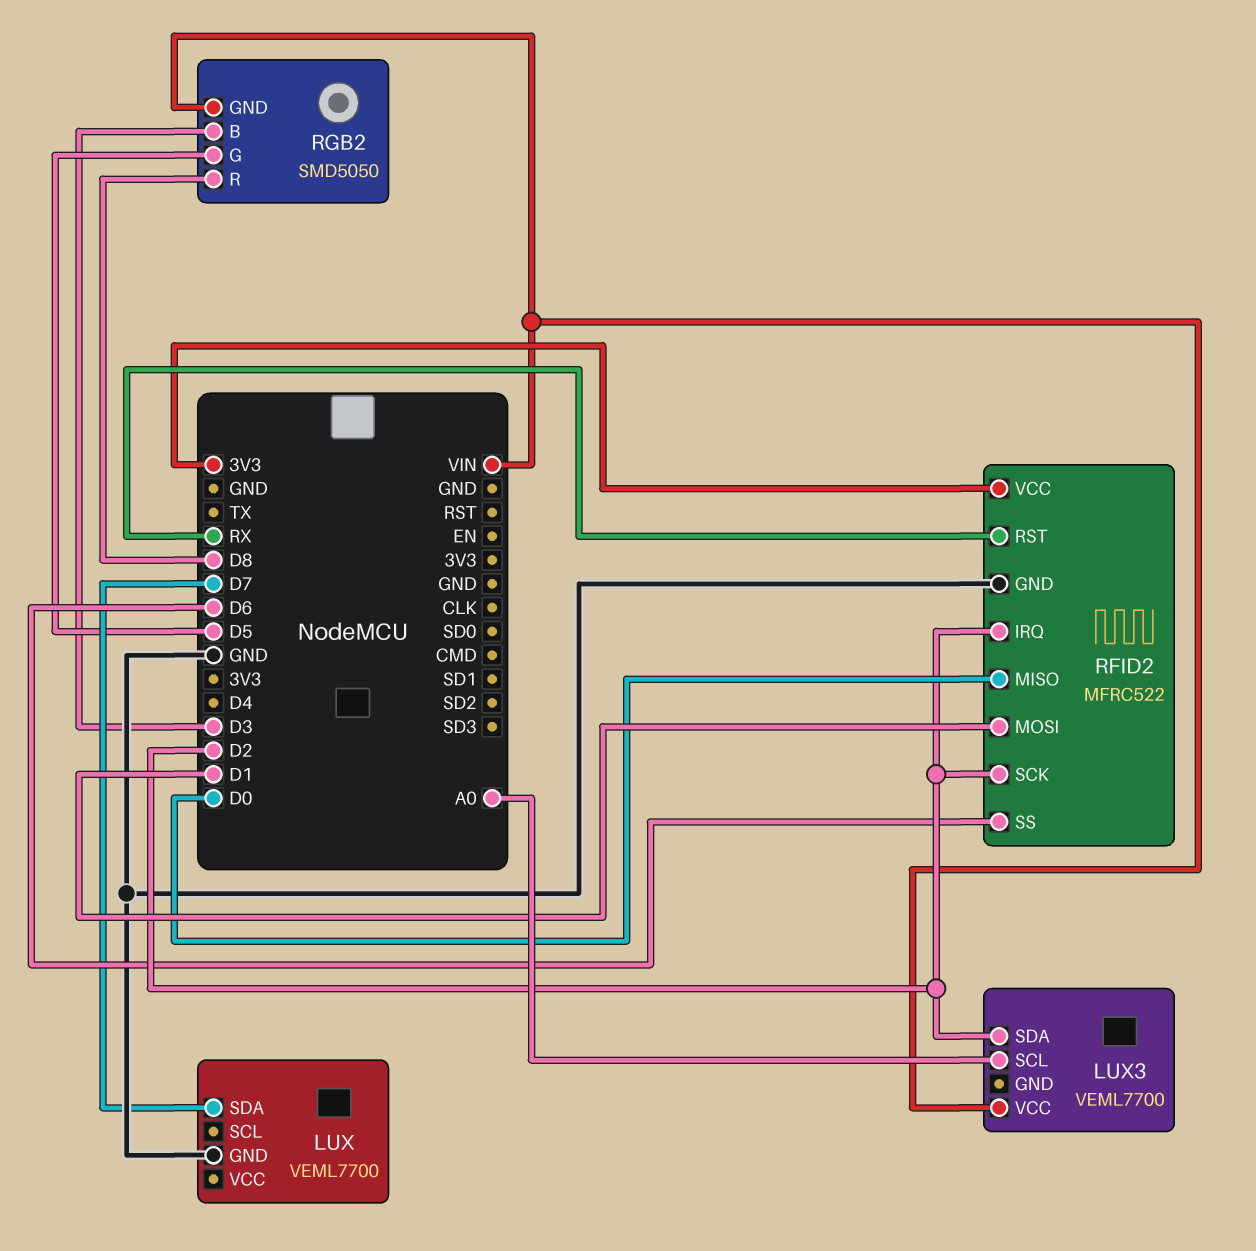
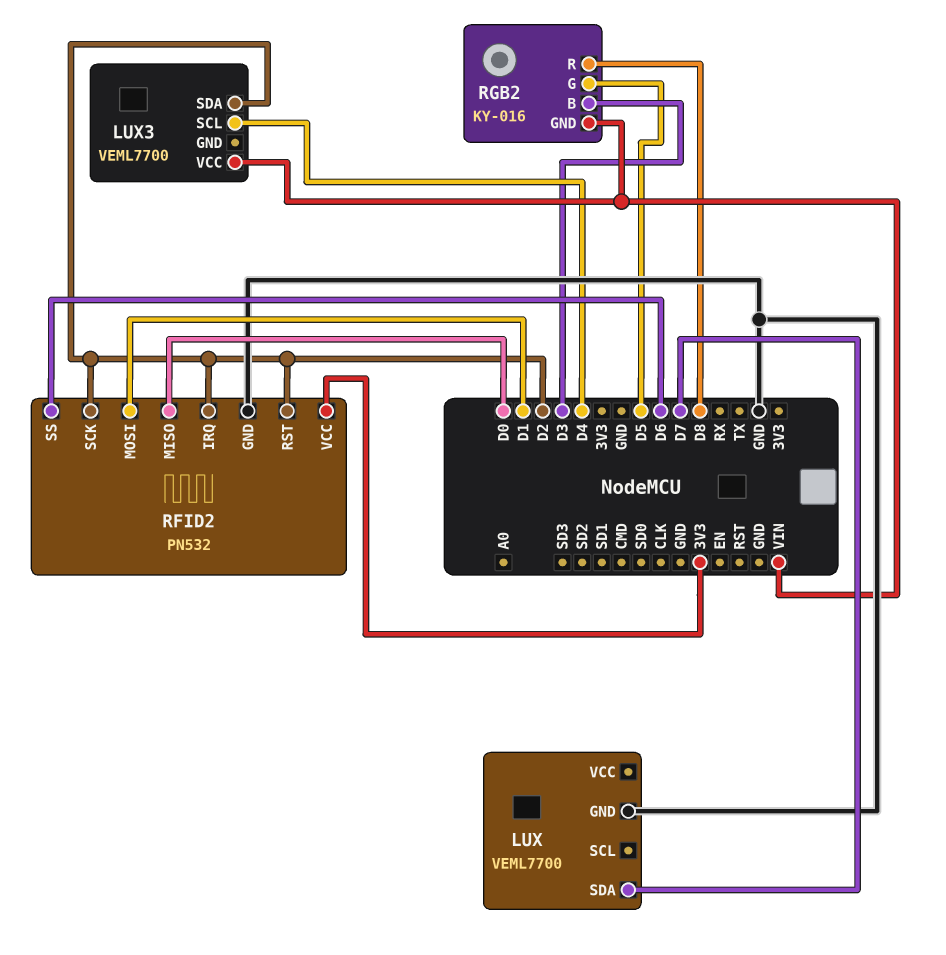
LUX3 pin SCL: A0 -> D4
RFID2: MFRC522 -> PN532
RFID2 pin RST: RX -> D2
RGB2: SMD5050 -> KY-016

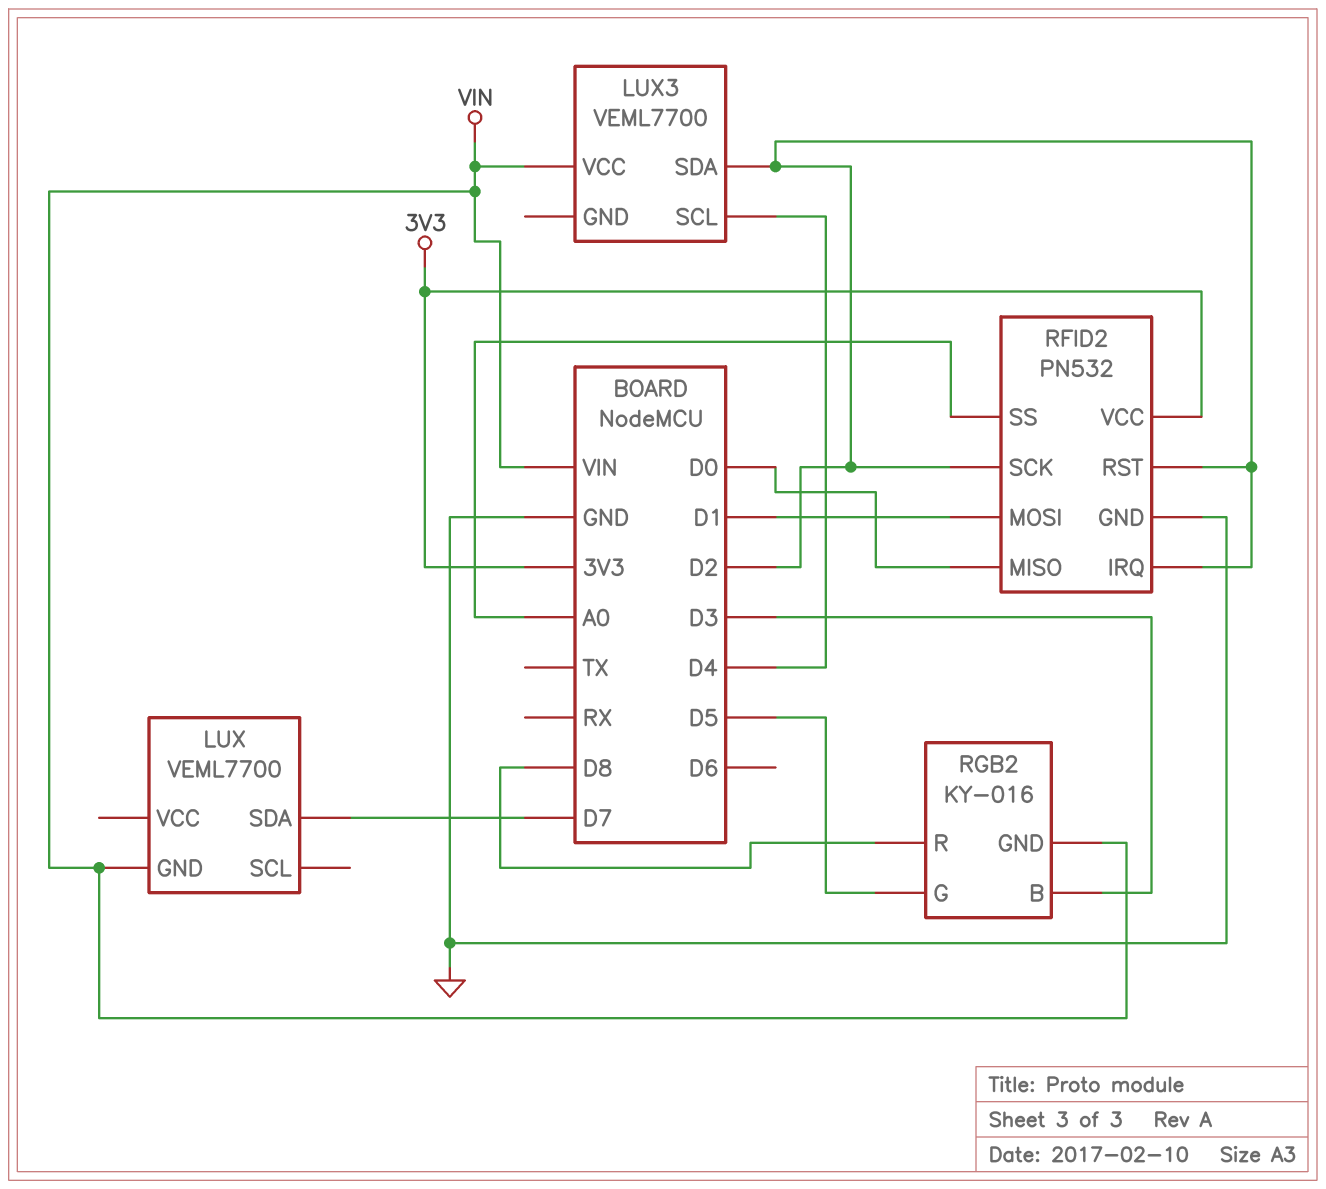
LUX pin GND: GND -> VIN
RFID2 pin SS: D6 -> A0

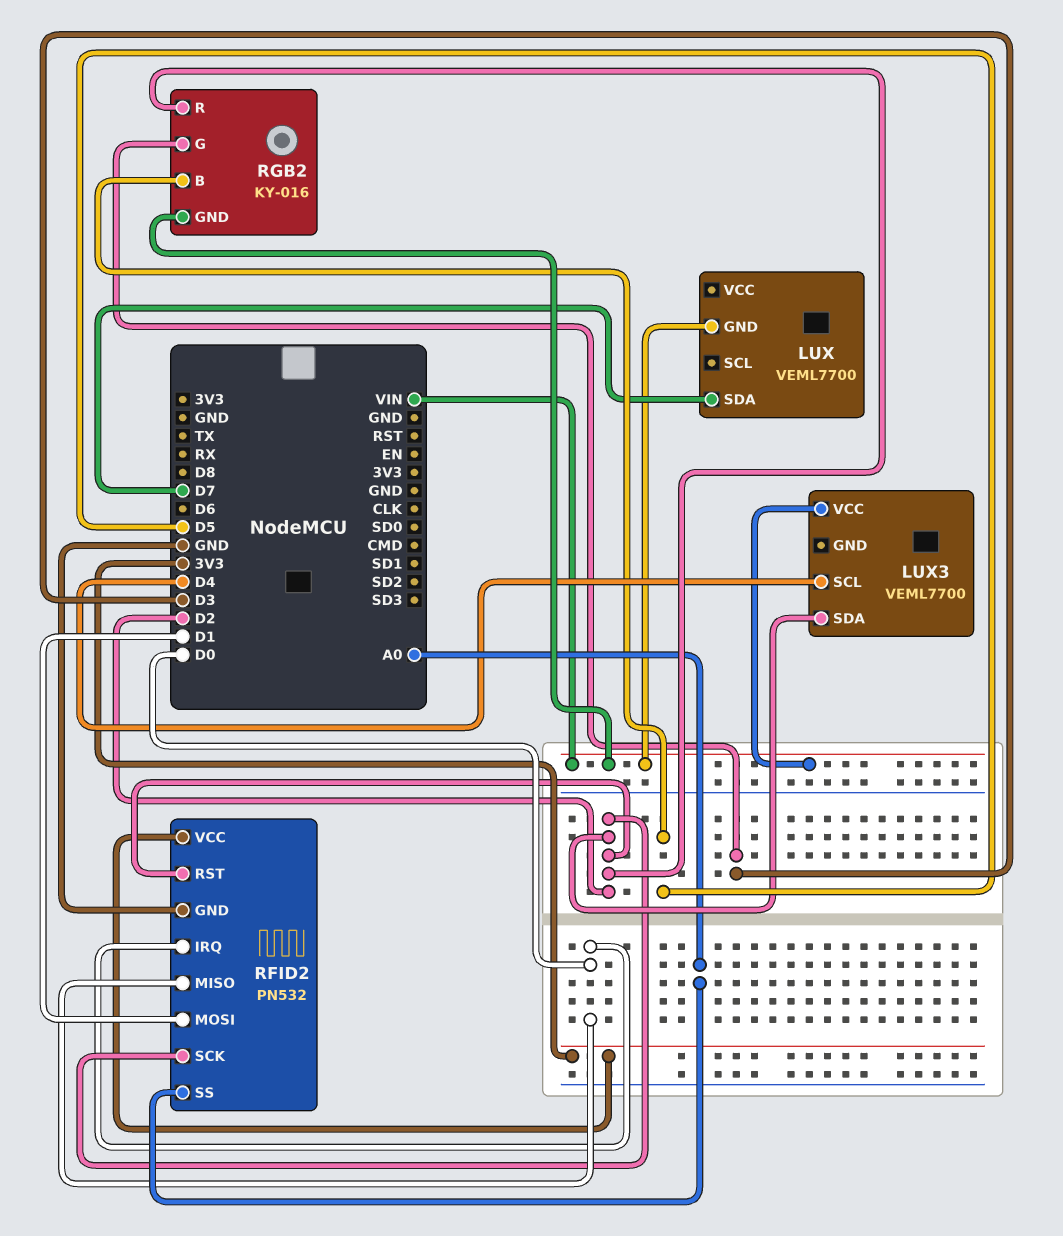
RFID2 pin IRQ: D2 -> D0
RGB2 pin B: D3 -> D5
RGB2 pin G: D5 -> D3
RGB2 pin R: D8 -> D2

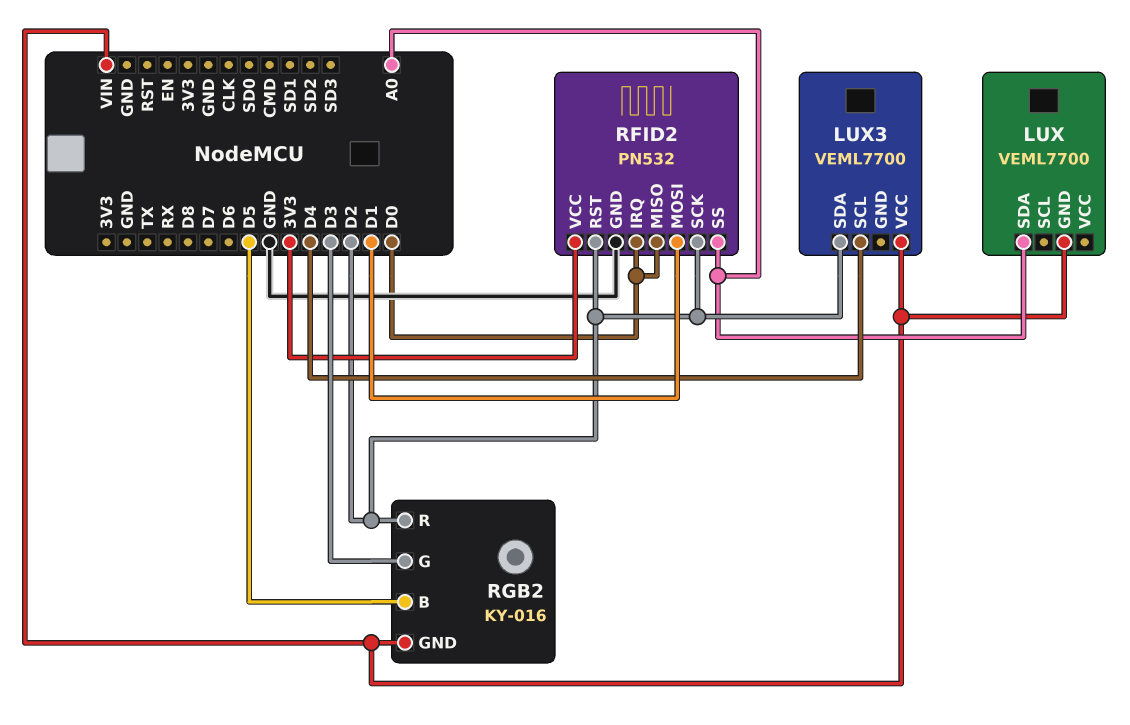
LUX pin SDA: D7 -> A0

